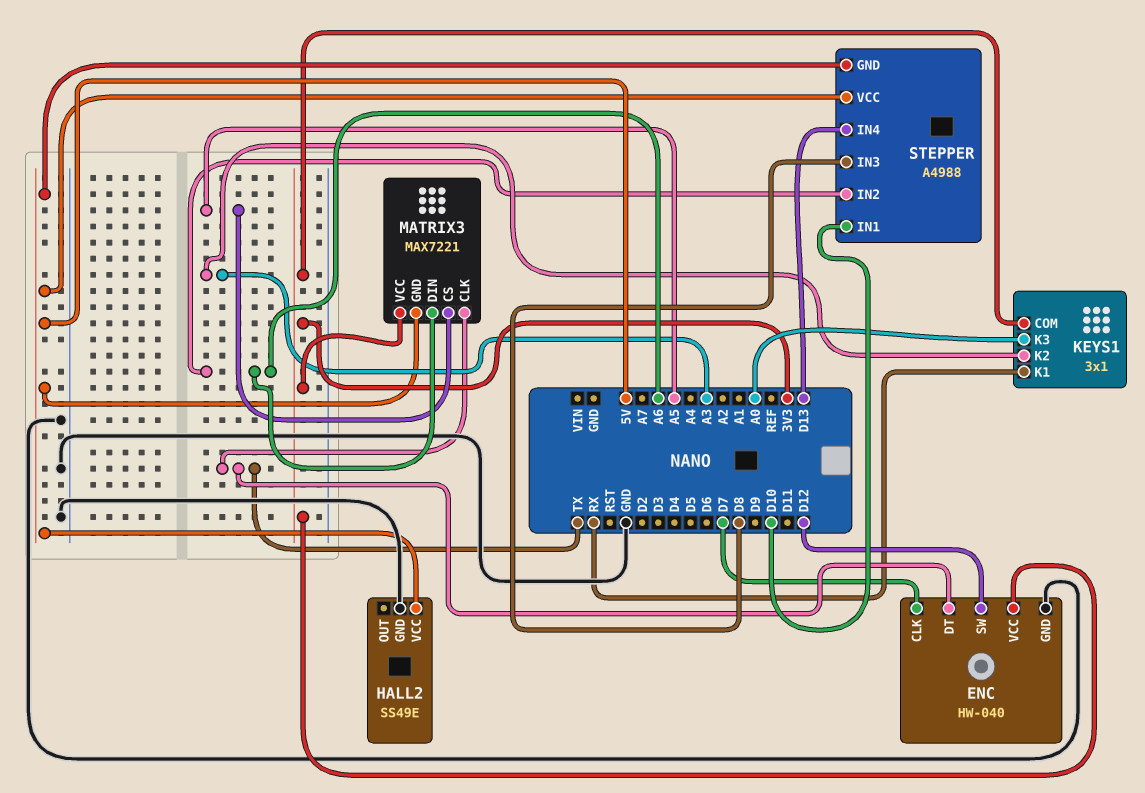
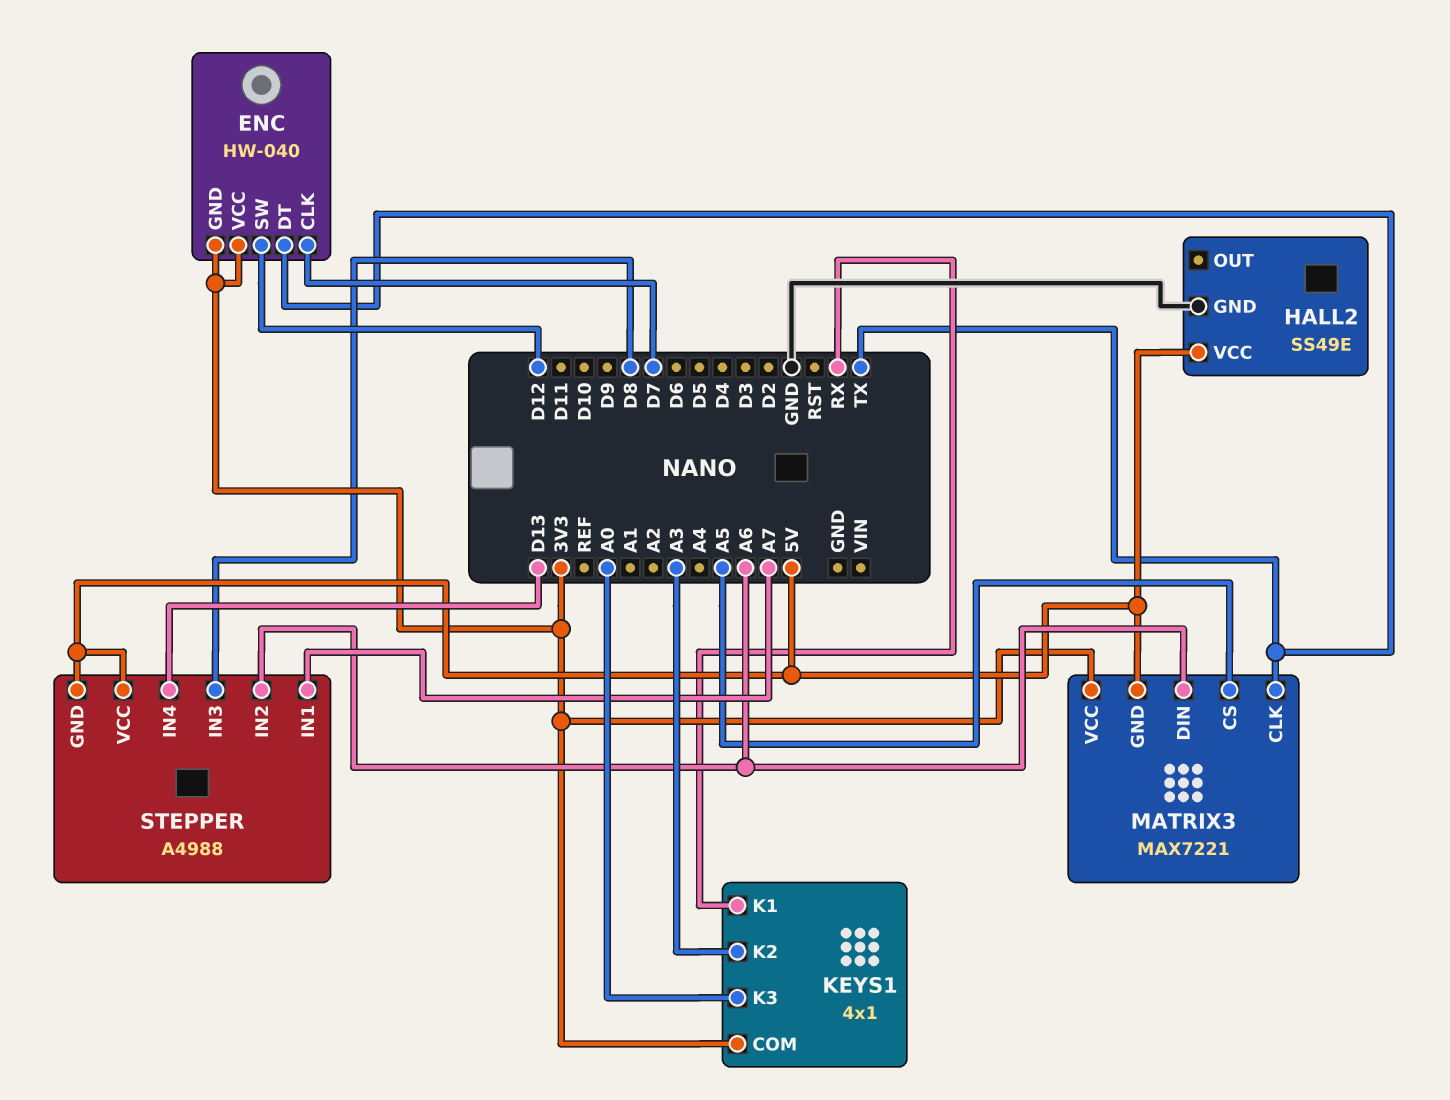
ENC pin GND: GND -> 3V3
KEYS1: 3x1 -> 4x1
STEPPER pin IN1: D10 -> A7

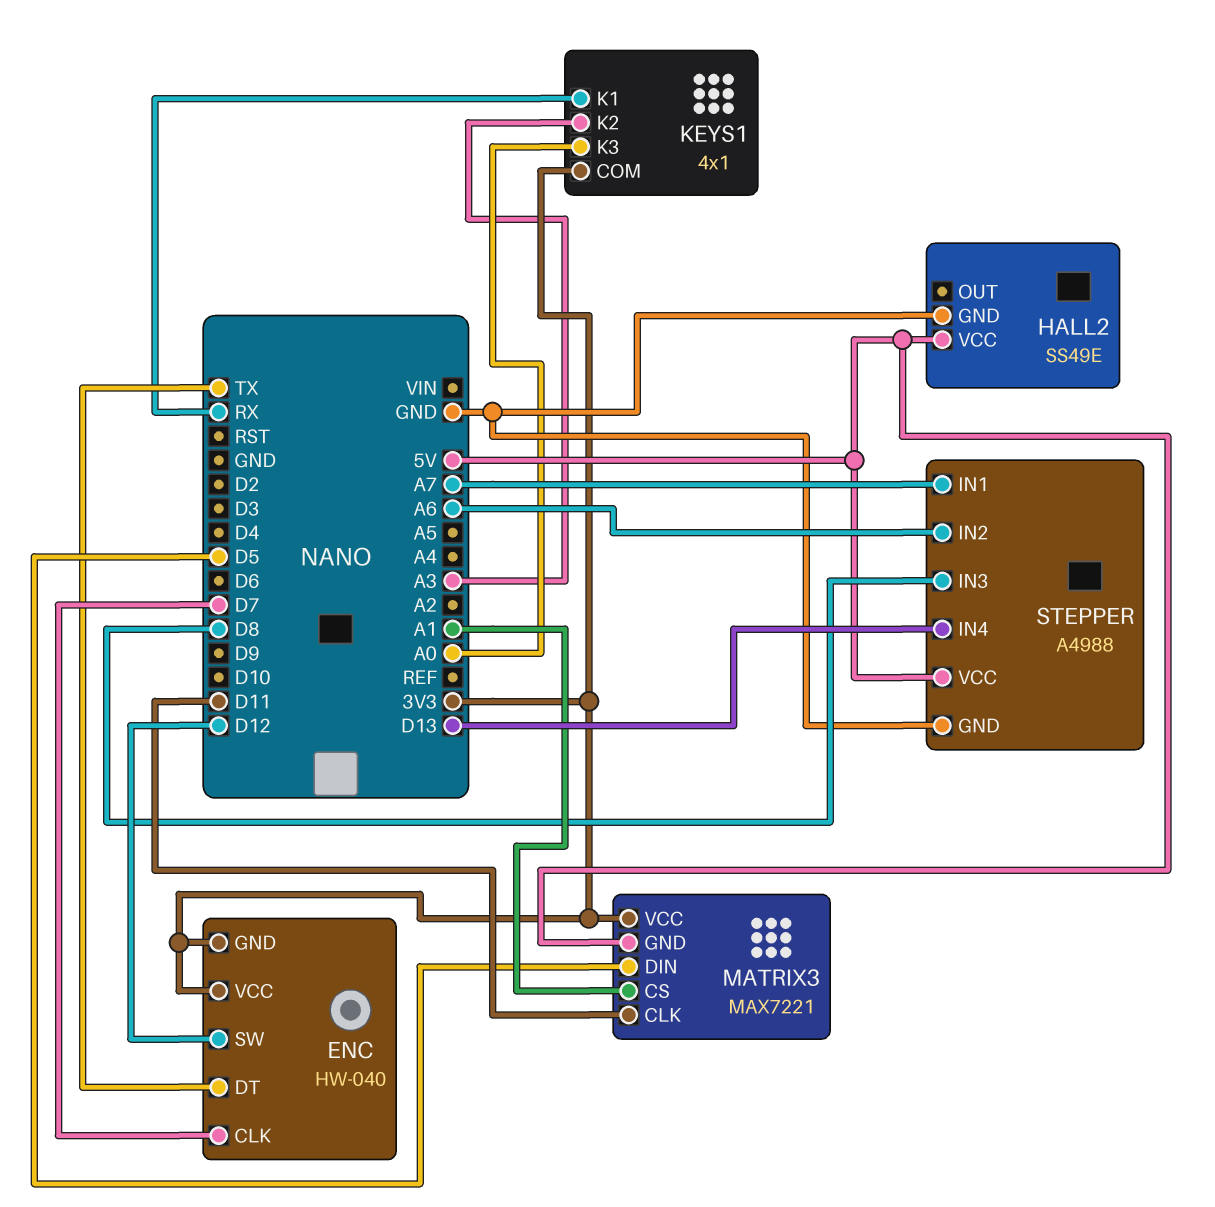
MATRIX3 pin CLK: TX -> D11
MATRIX3 pin CS: A5 -> A1
MATRIX3 pin DIN: A6 -> D5
STEPPER pin GND: 5V -> GND

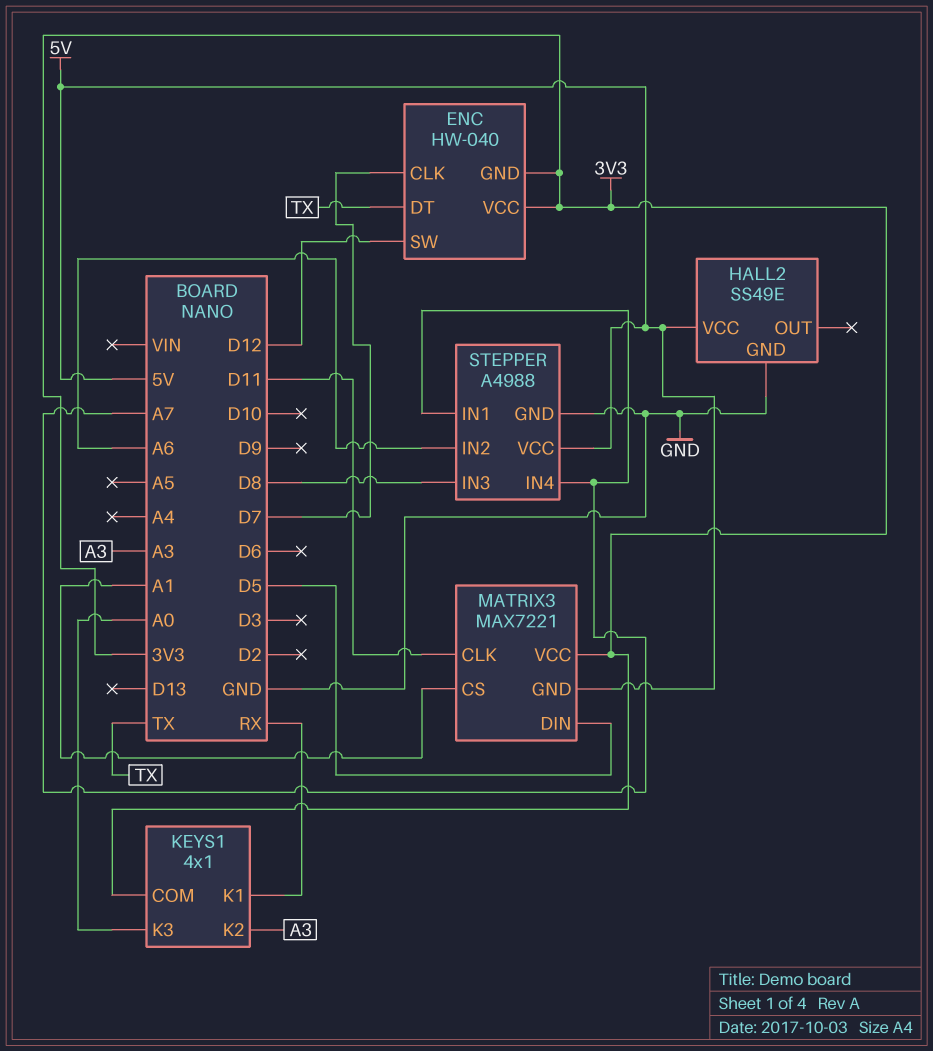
STEPPER pin IN4: D13 -> A7

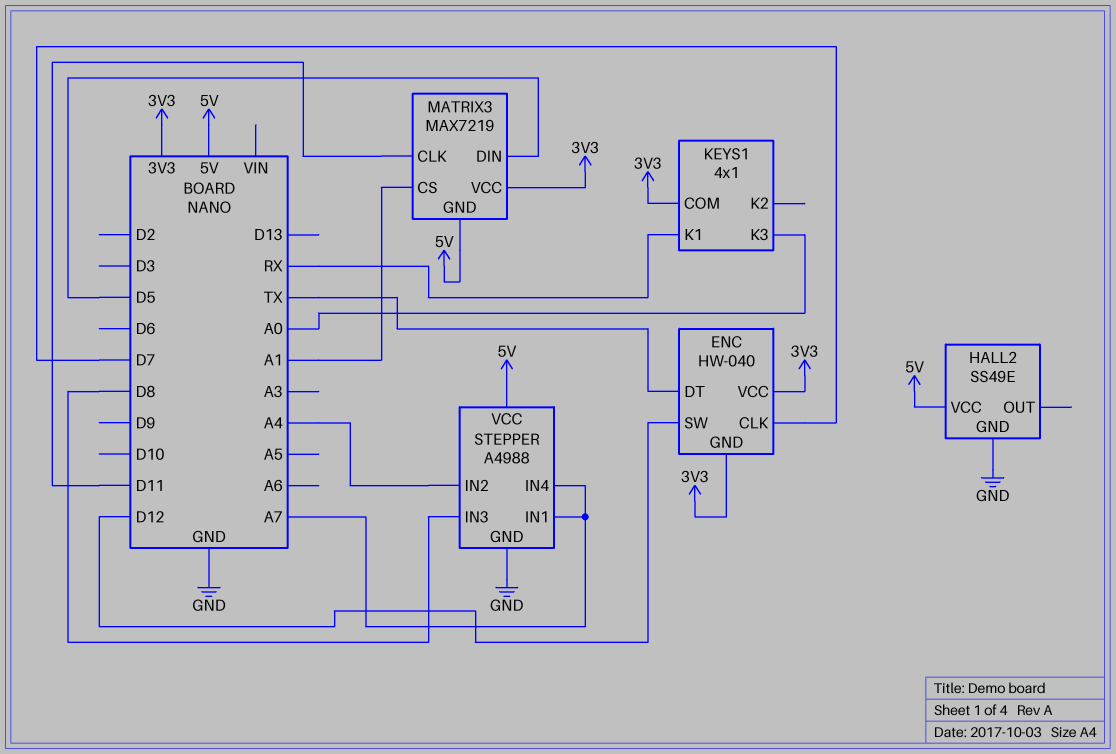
KEYS1 pin K2: A3 -> none
MATRIX3: MAX7221 -> MAX7219
STEPPER pin IN2: A6 -> A4

